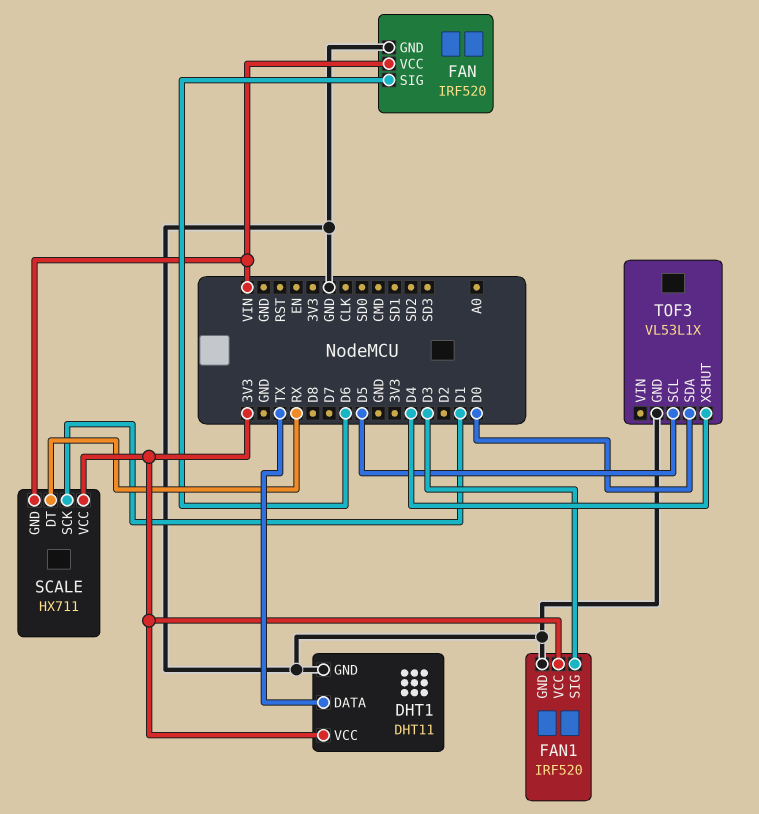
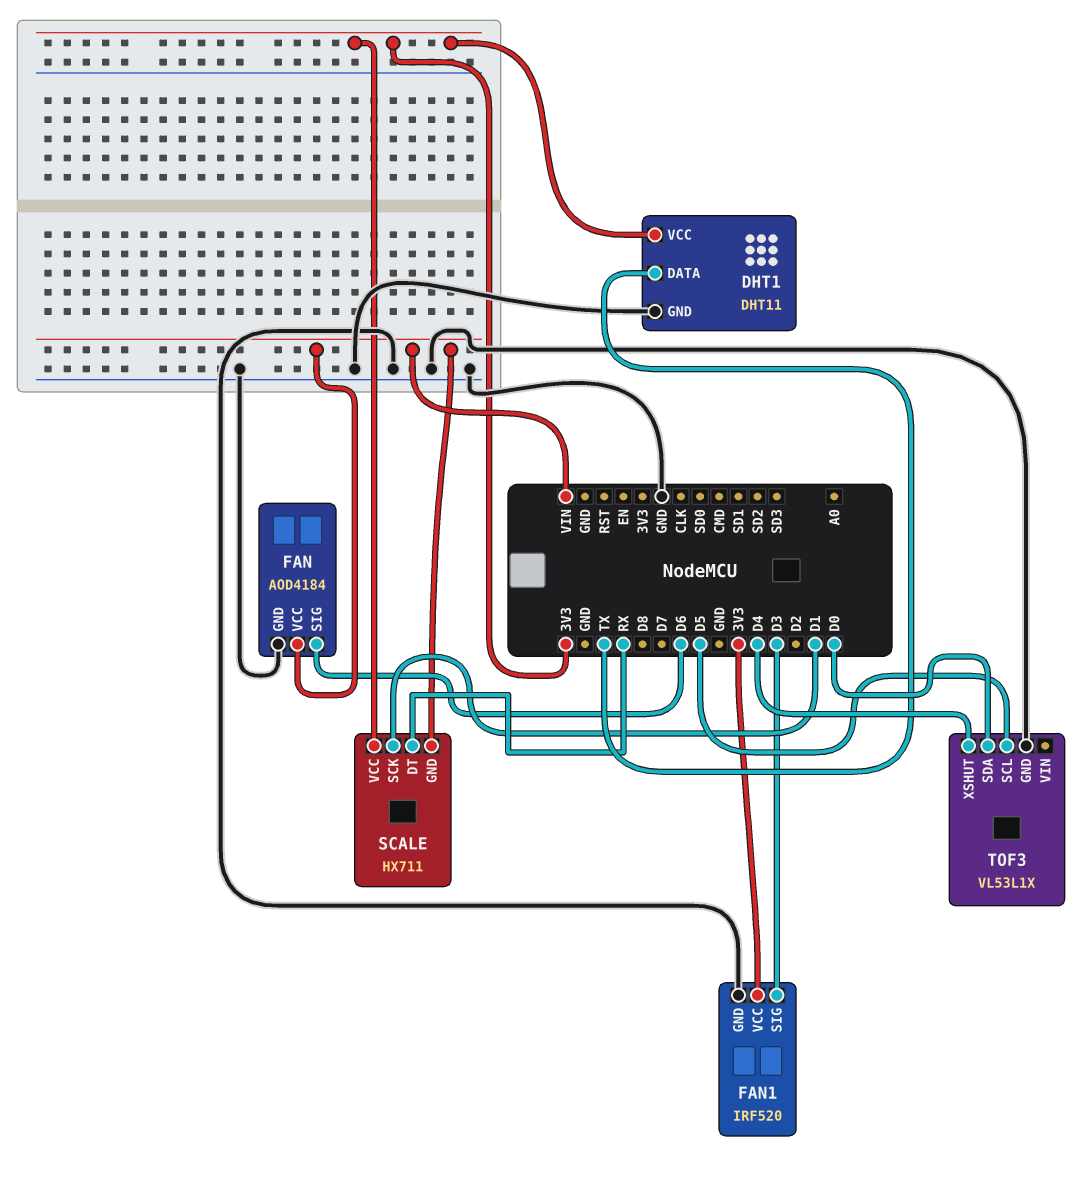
FAN: IRF520 -> AOD4184

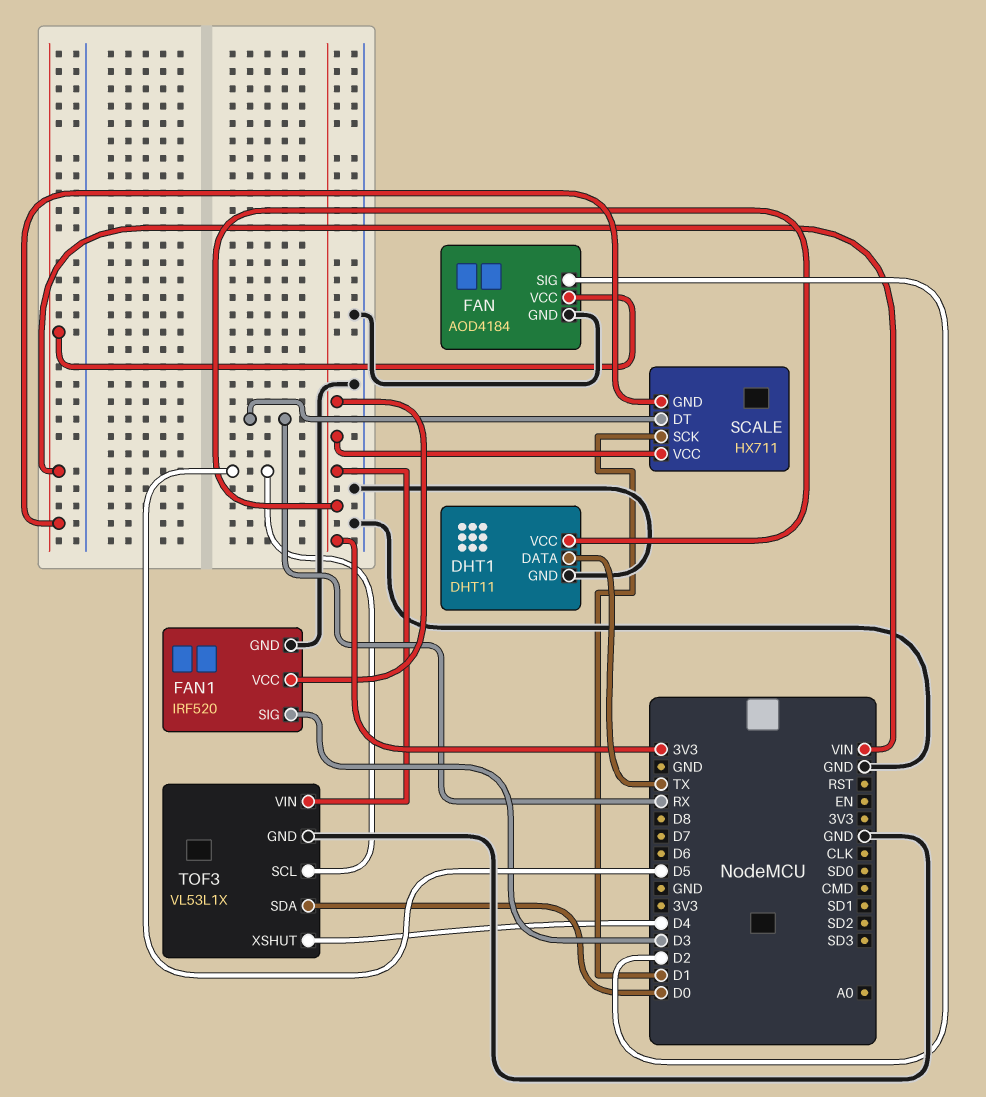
FAN pin SIG: D6 -> D2
TOF3 pin VIN: none -> 3V3

